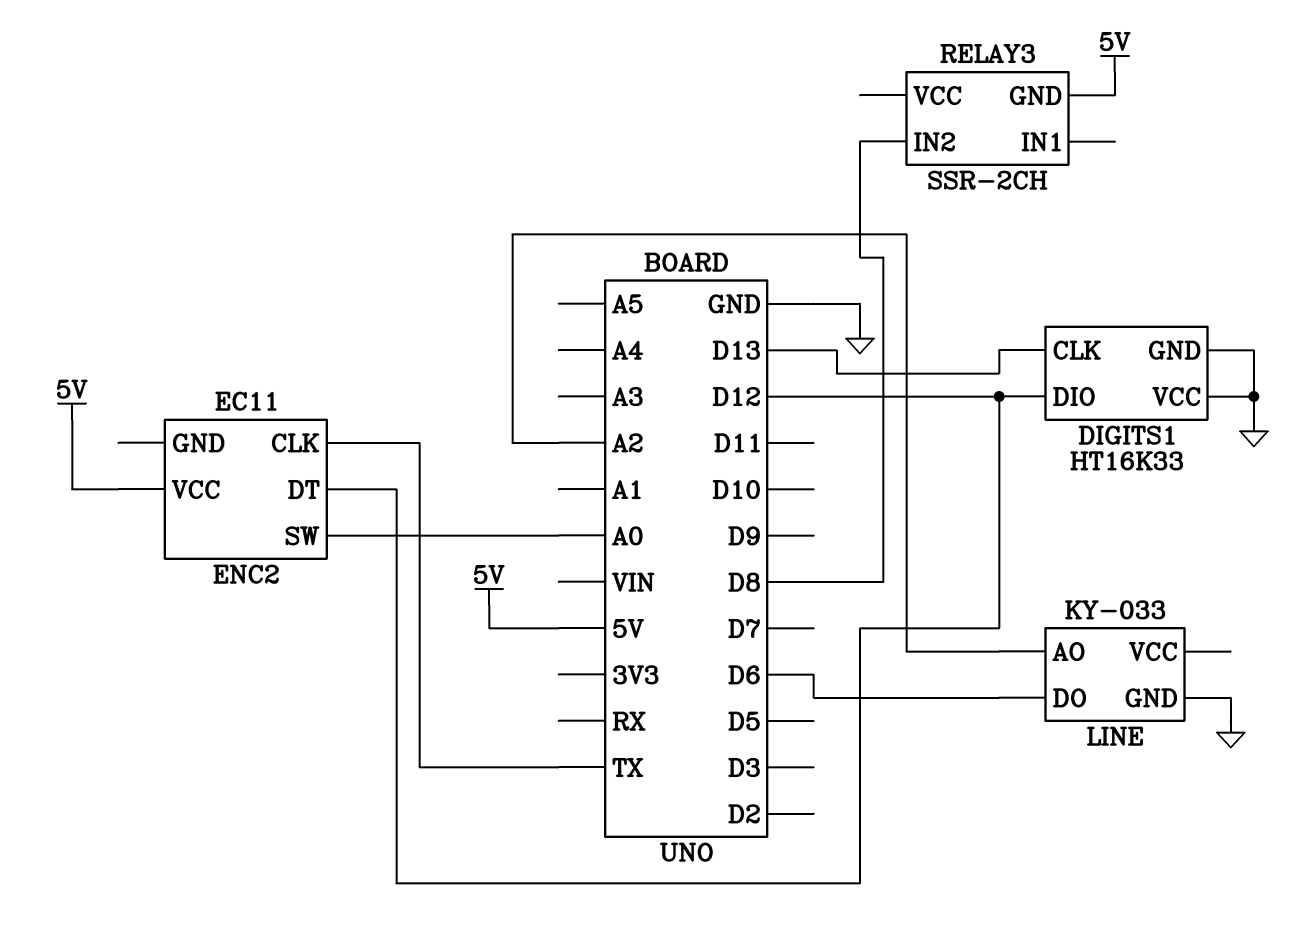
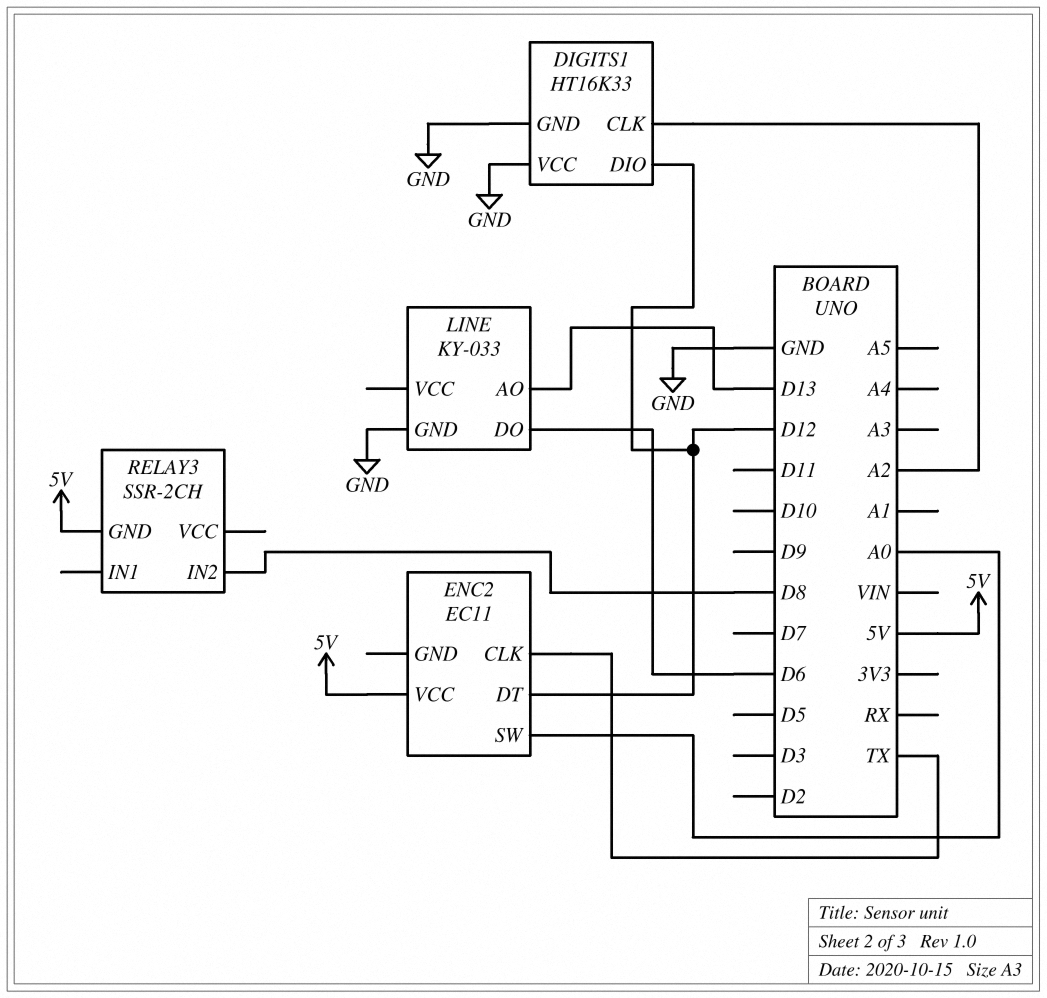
DIGITS1 pin CLK: D13 -> A2
LINE pin AO: A2 -> D13

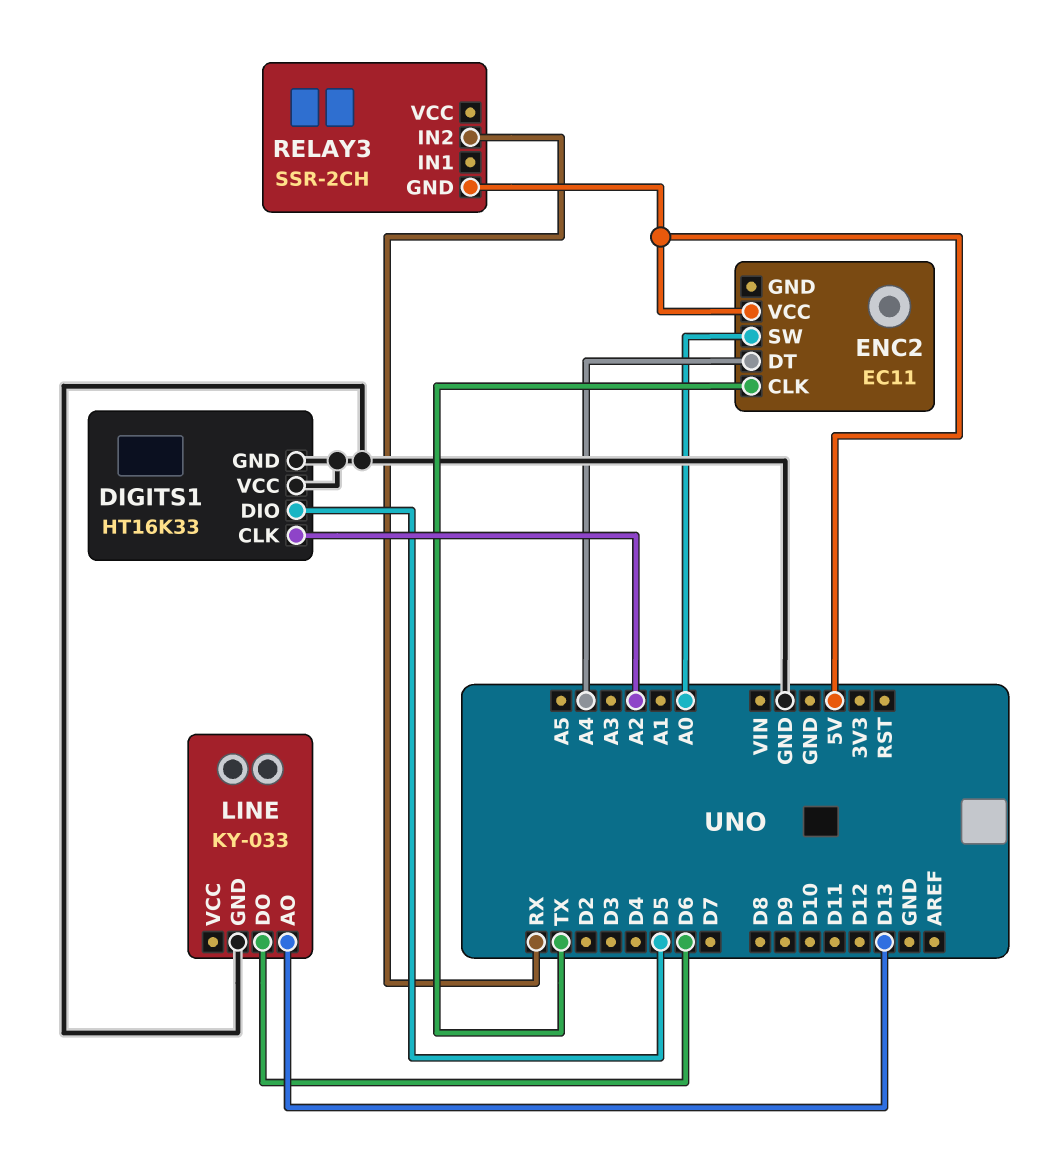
DIGITS1 pin DIO: D12 -> D5
ENC2 pin DT: D12 -> A4
RELAY3 pin IN2: D8 -> RX

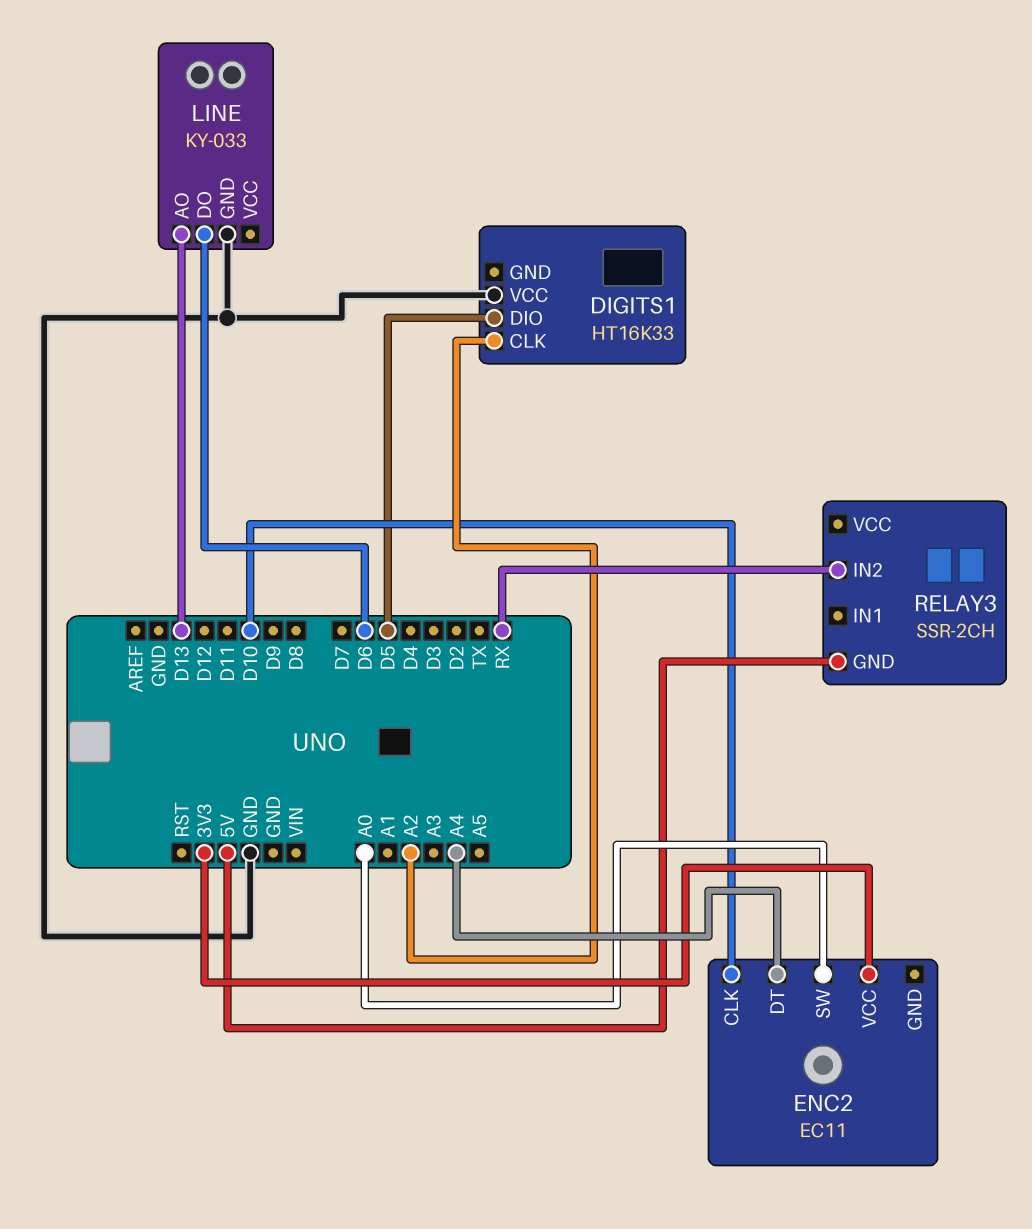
DIGITS1 pin GND: GND -> none
ENC2 pin CLK: TX -> D10
ENC2 pin VCC: 5V -> 3V3

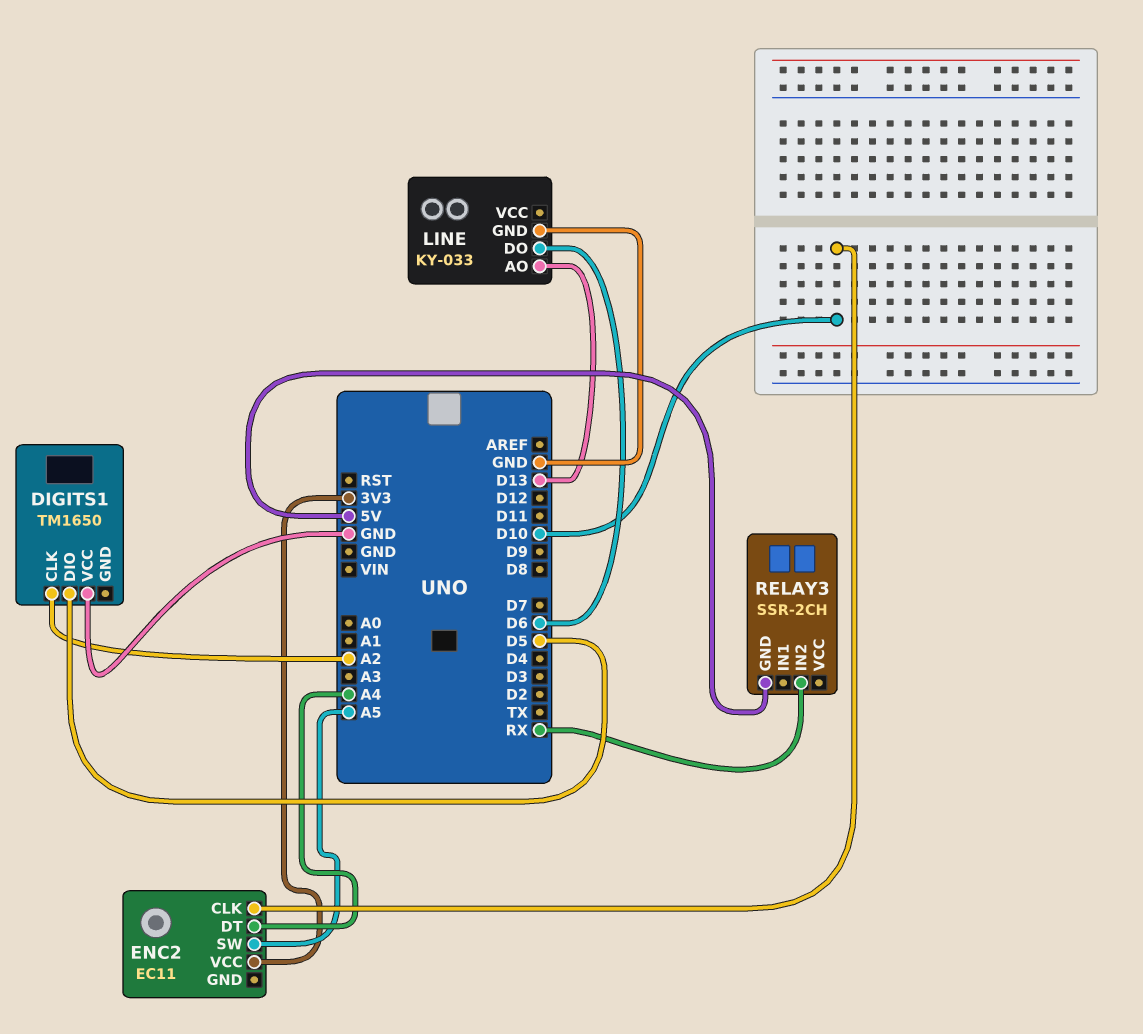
DIGITS1: HT16K33 -> TM1650
ENC2 pin SW: A0 -> A5

